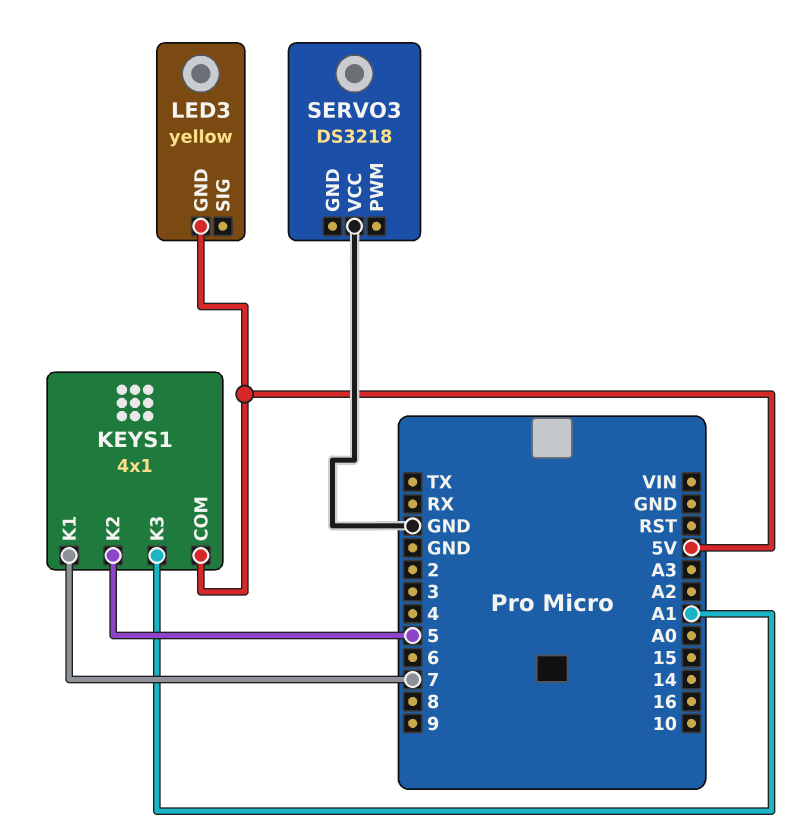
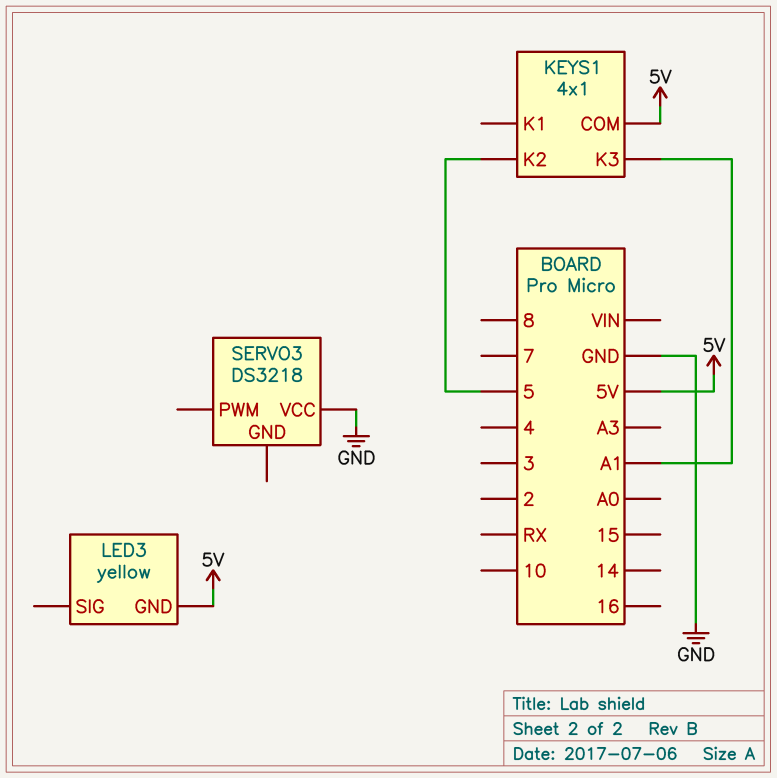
KEYS1 pin K1: 7 -> none

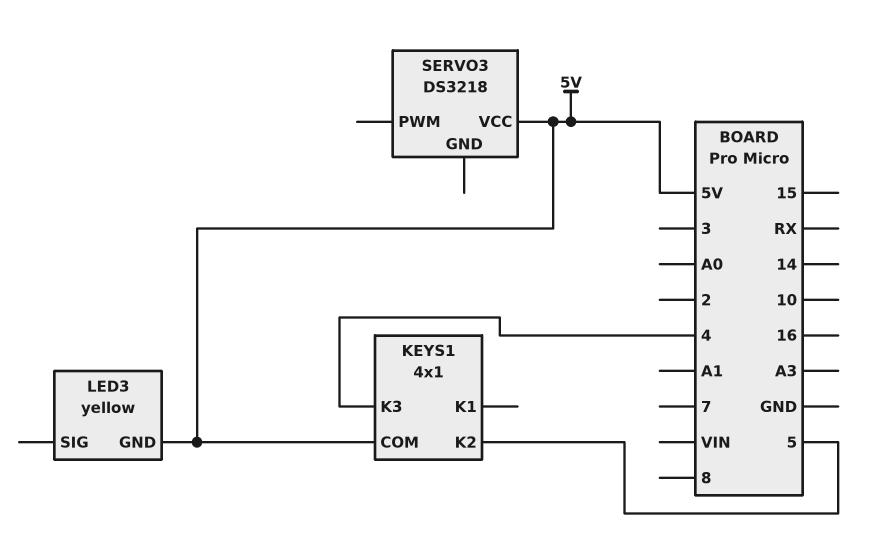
KEYS1 pin K3: A1 -> 4
SERVO3 pin VCC: GND -> 5V

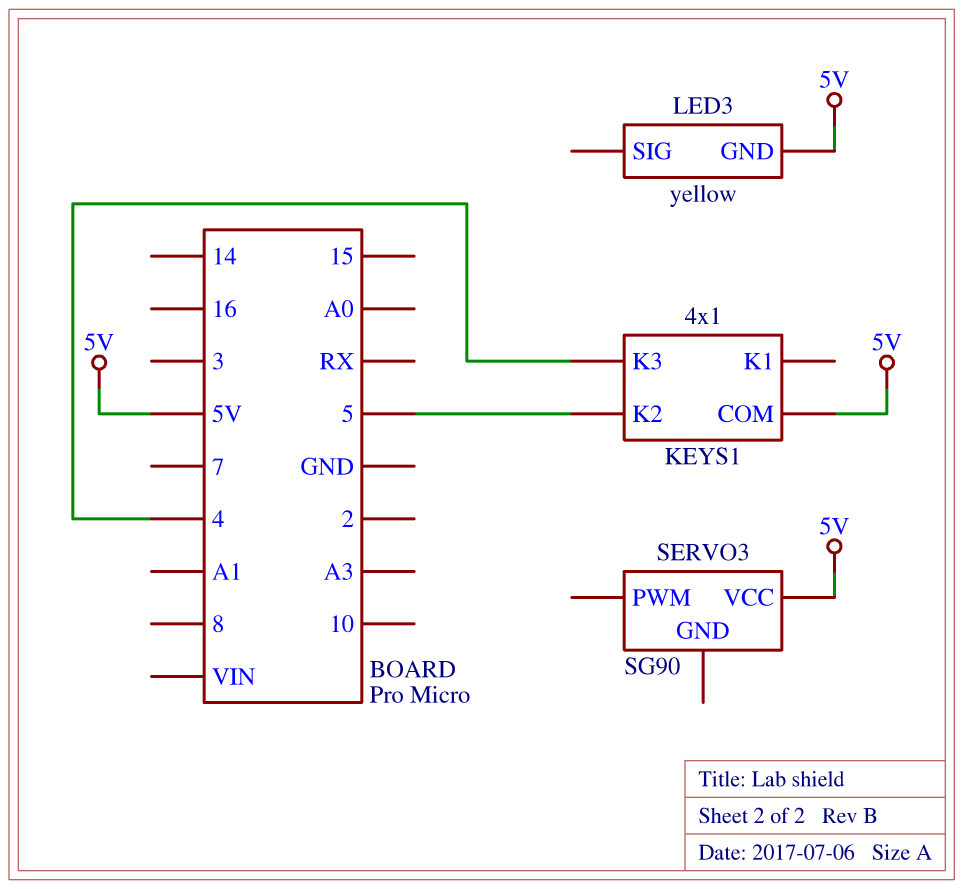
SERVO3: DS3218 -> SG90

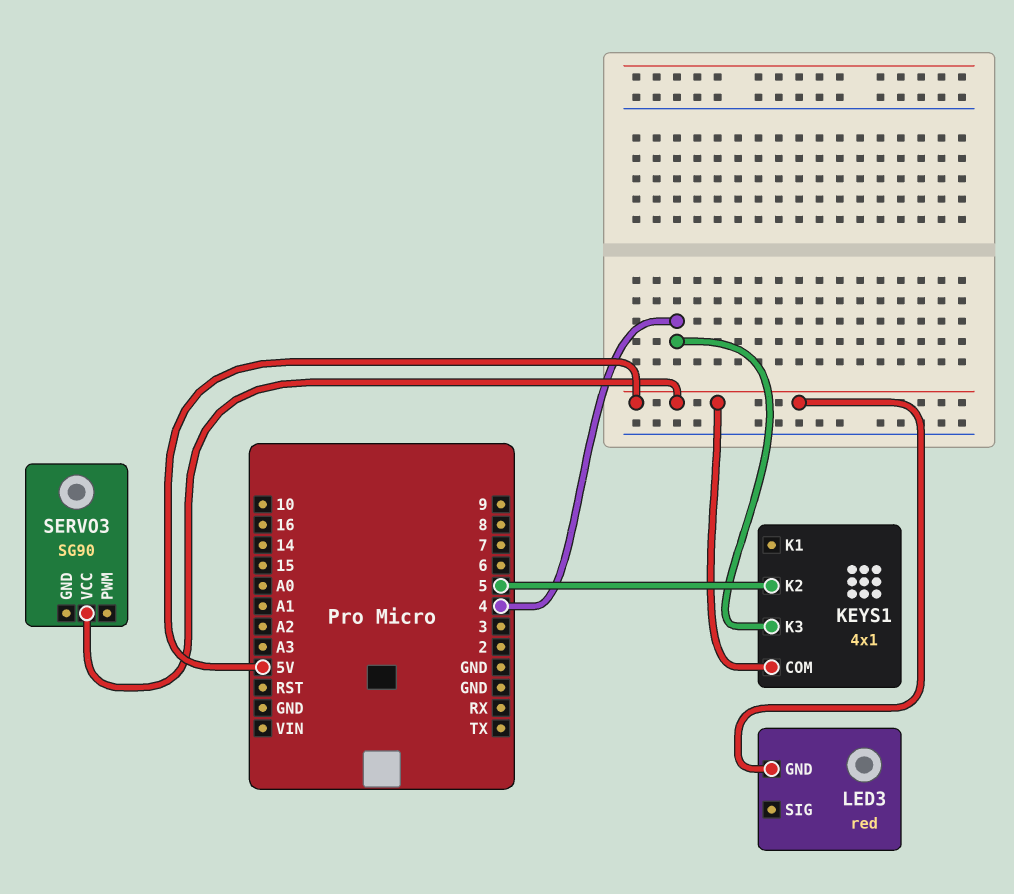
LED3: yellow -> red

